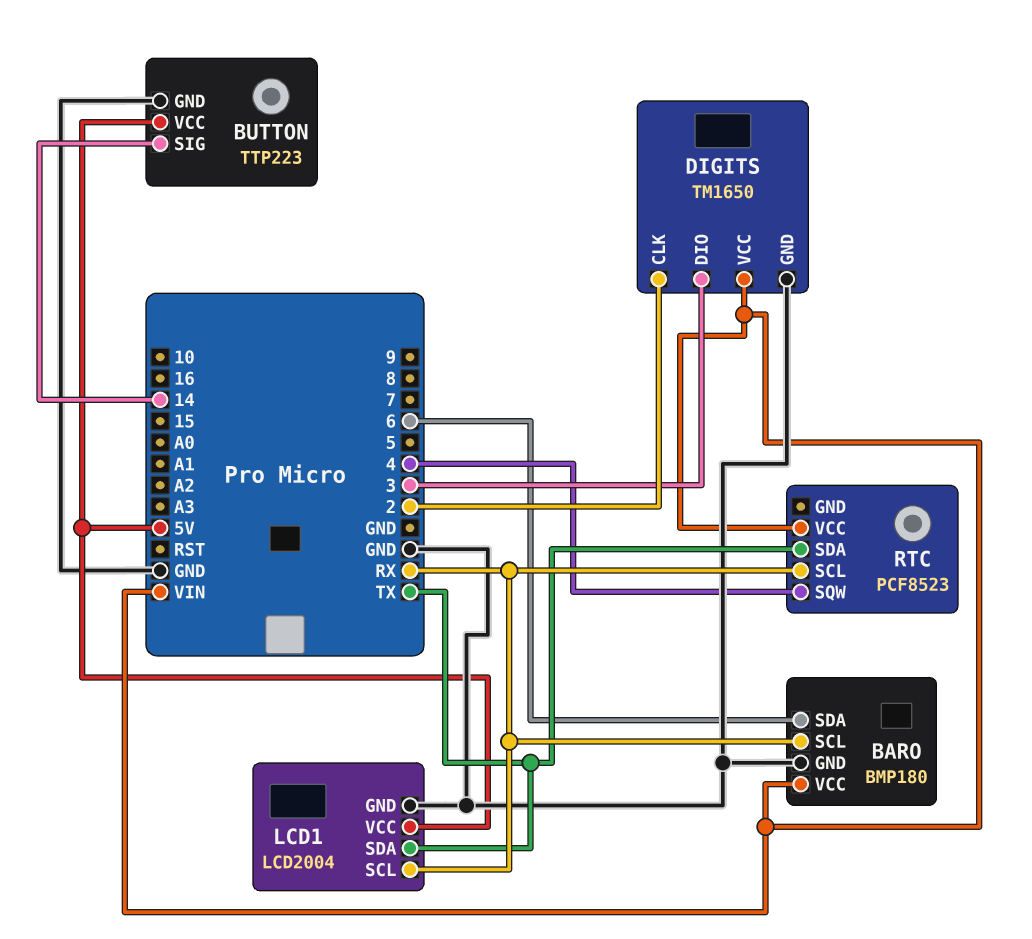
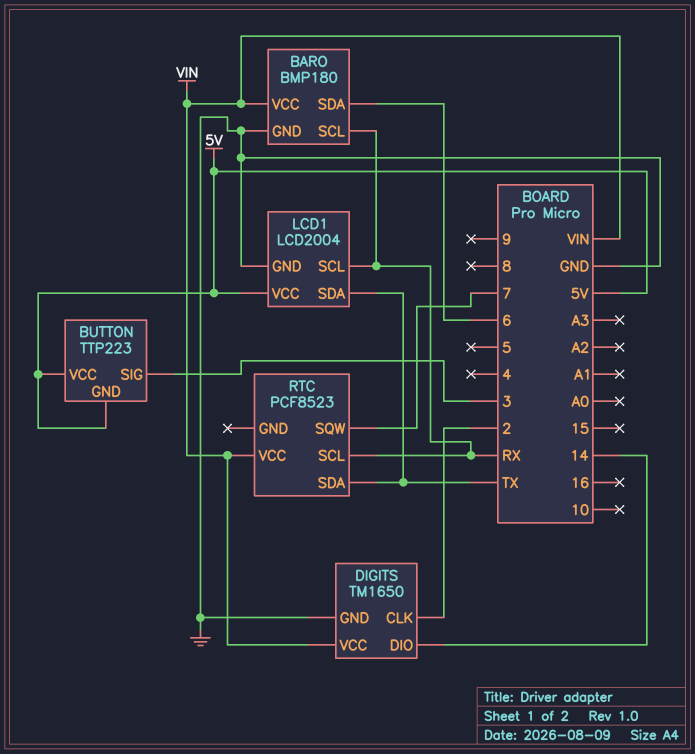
BUTTON pin GND: GND -> 5V
BUTTON pin SIG: 14 -> 3
DIGITS pin DIO: 3 -> 14
RTC pin SQW: 4 -> 7

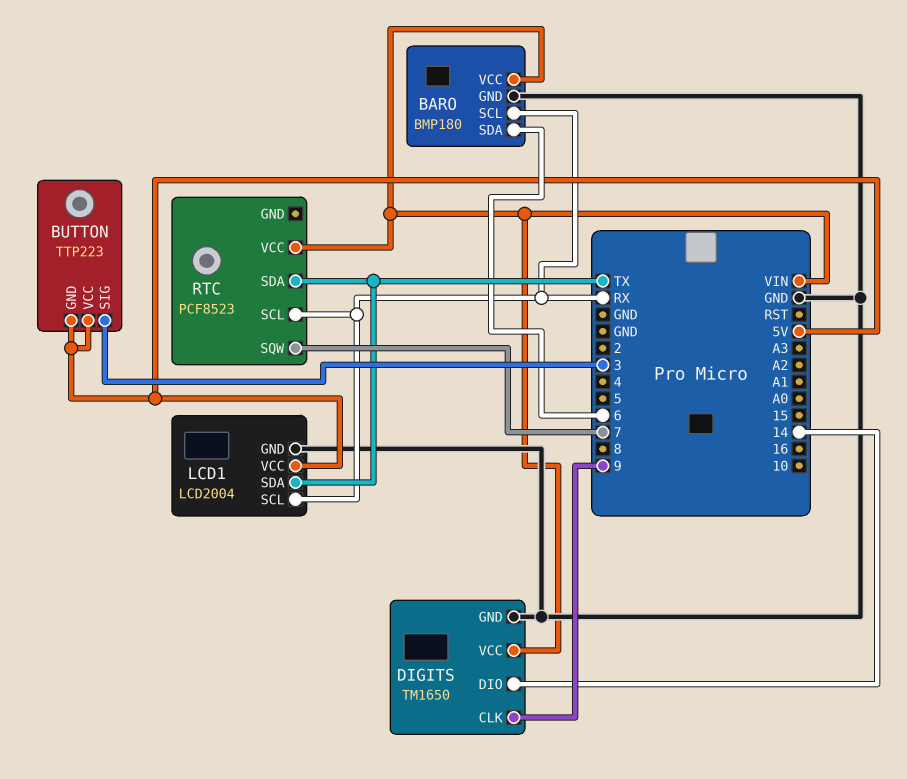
DIGITS pin CLK: 2 -> 9

